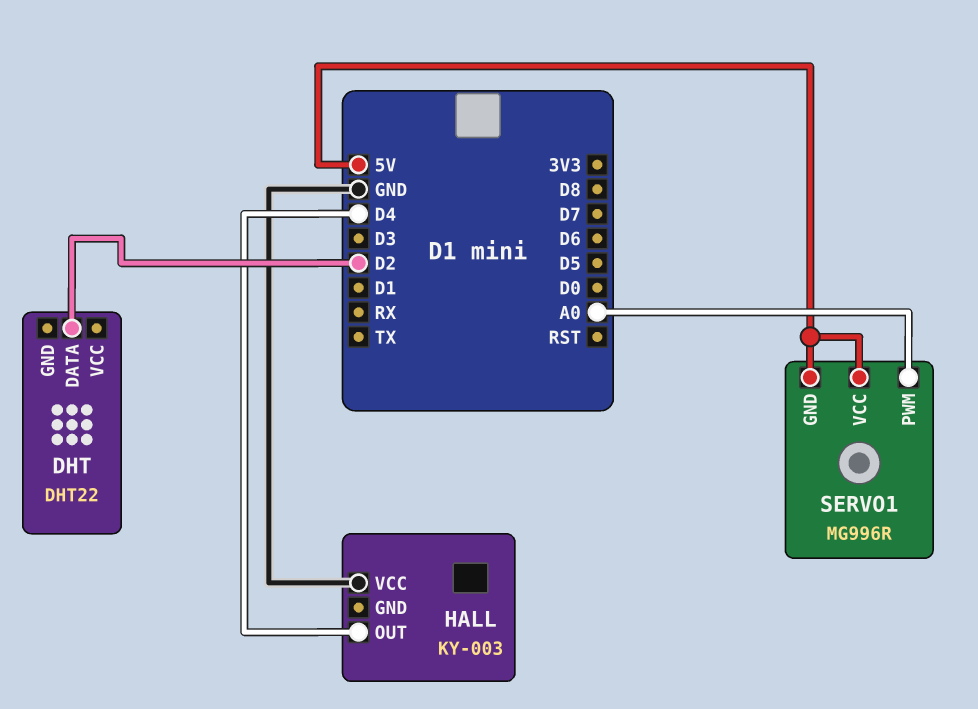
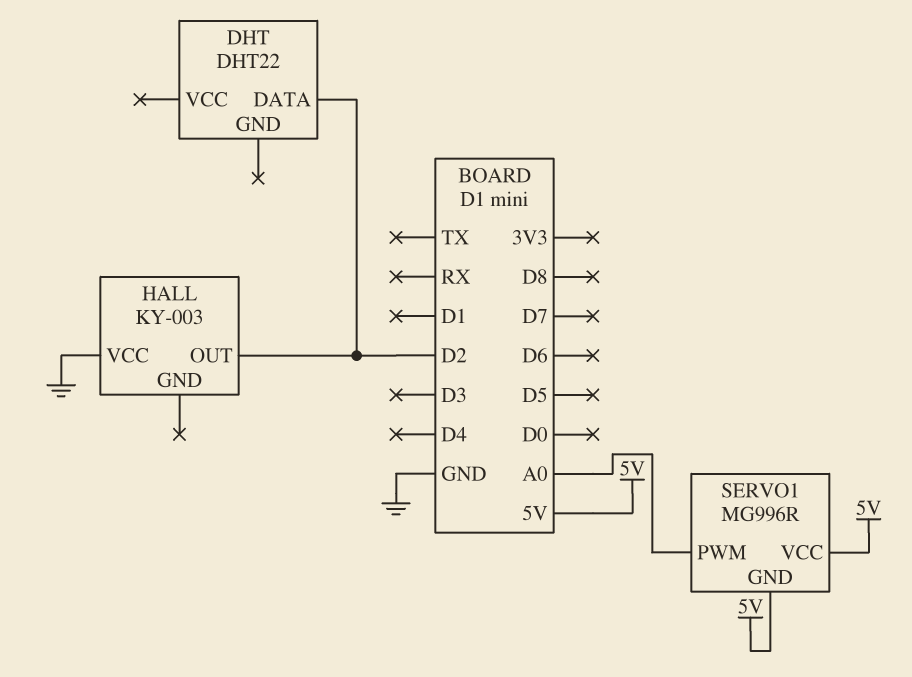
HALL pin OUT: D4 -> D2

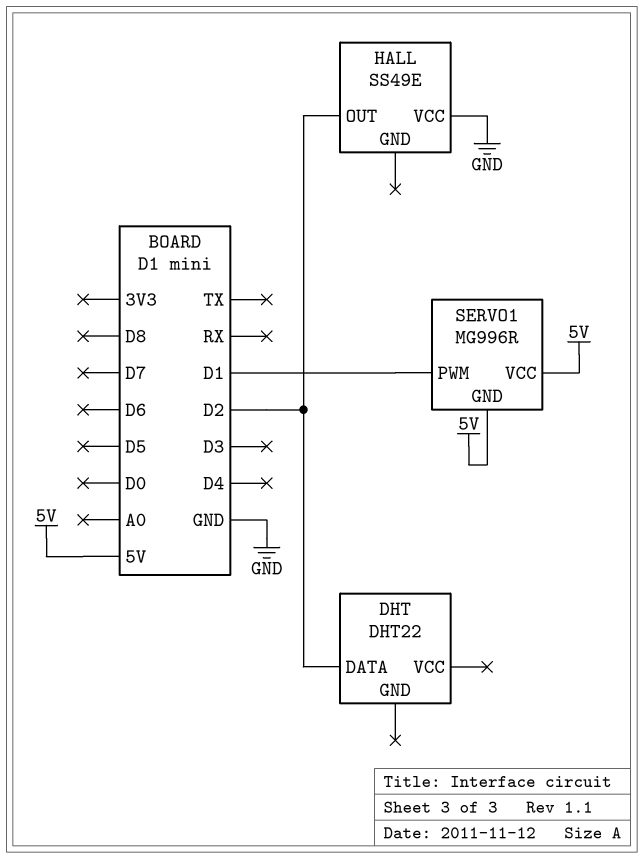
HALL: KY-003 -> SS49E
SERVO1 pin PWM: A0 -> D1

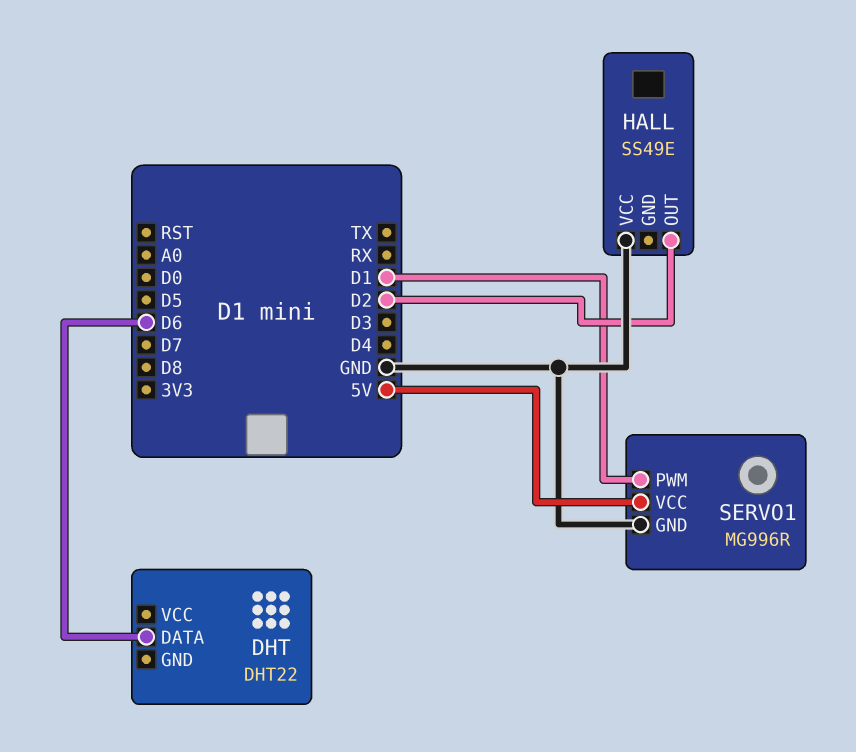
DHT pin DATA: D2 -> D6
SERVO1 pin GND: 5V -> GND

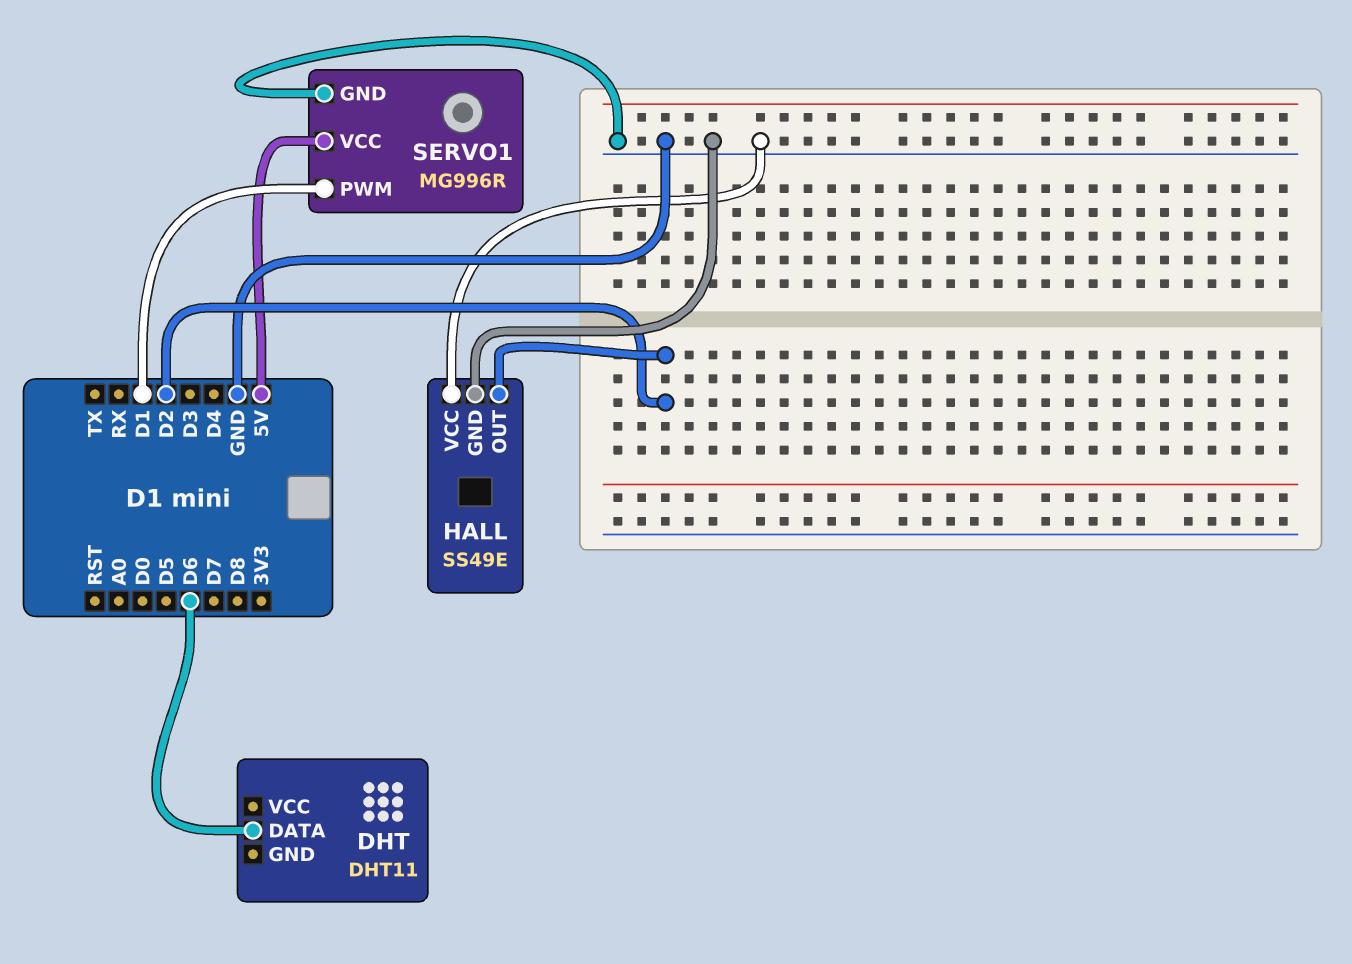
DHT: DHT22 -> DHT11
HALL pin GND: none -> GND

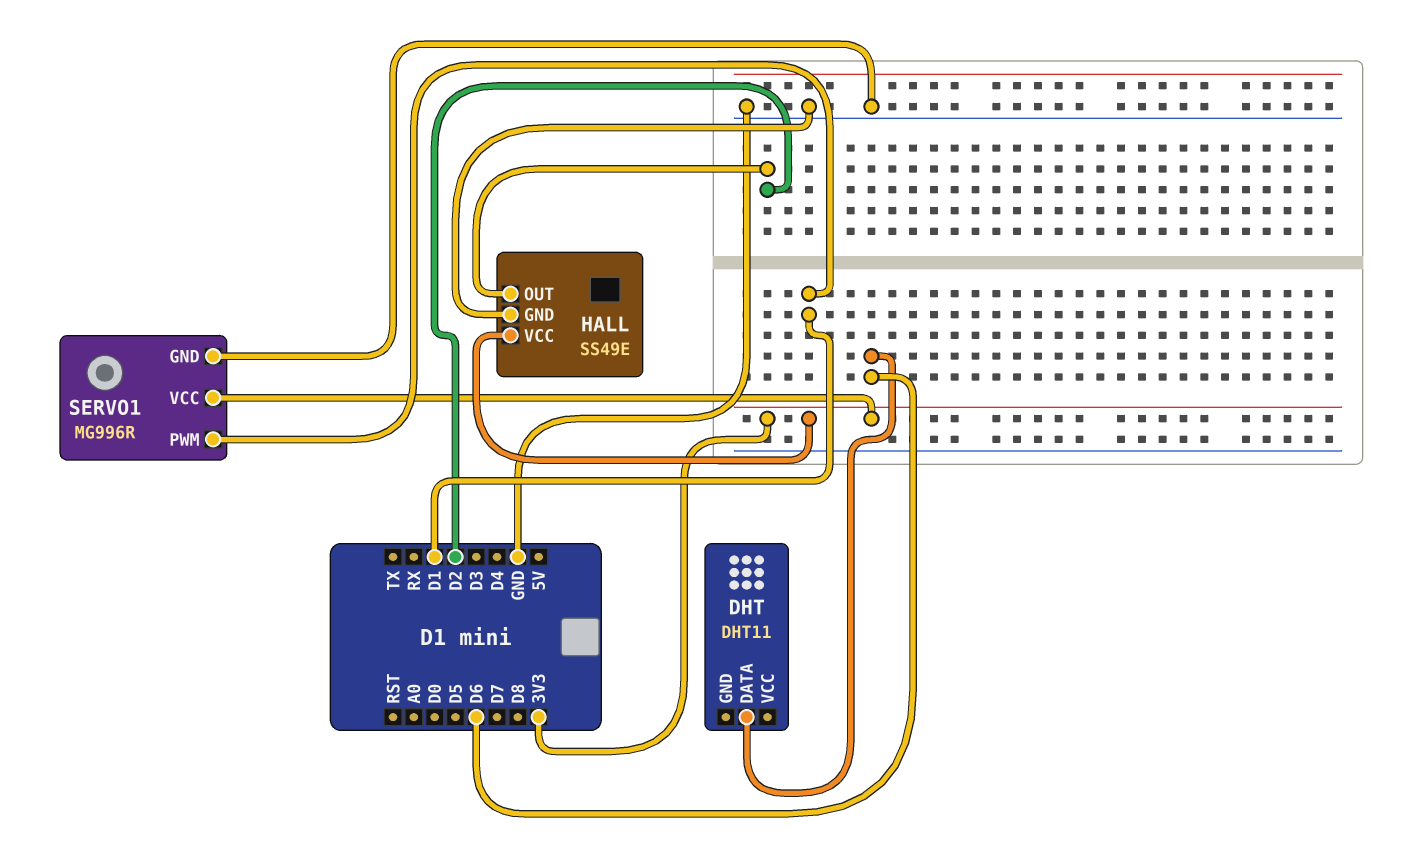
HALL pin VCC: GND -> 3V3
SERVO1 pin VCC: 5V -> 3V3

